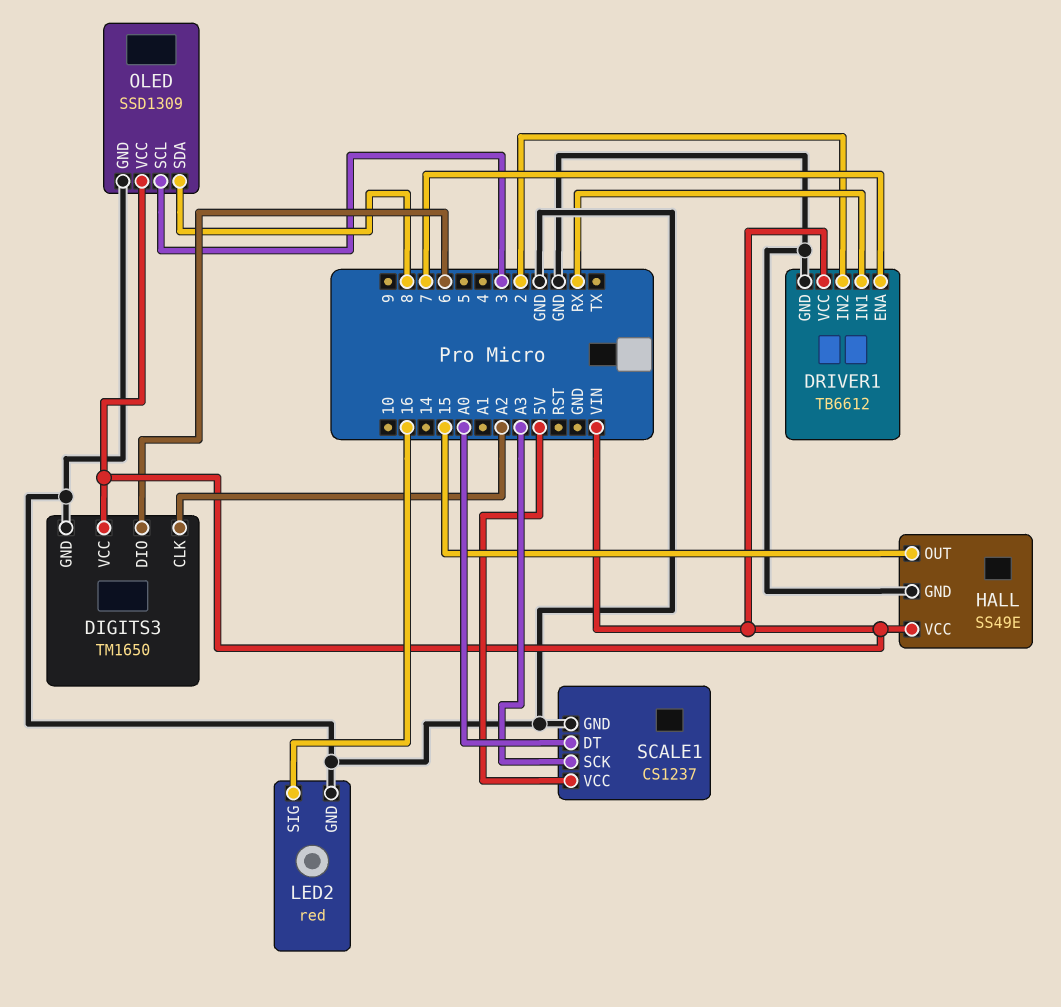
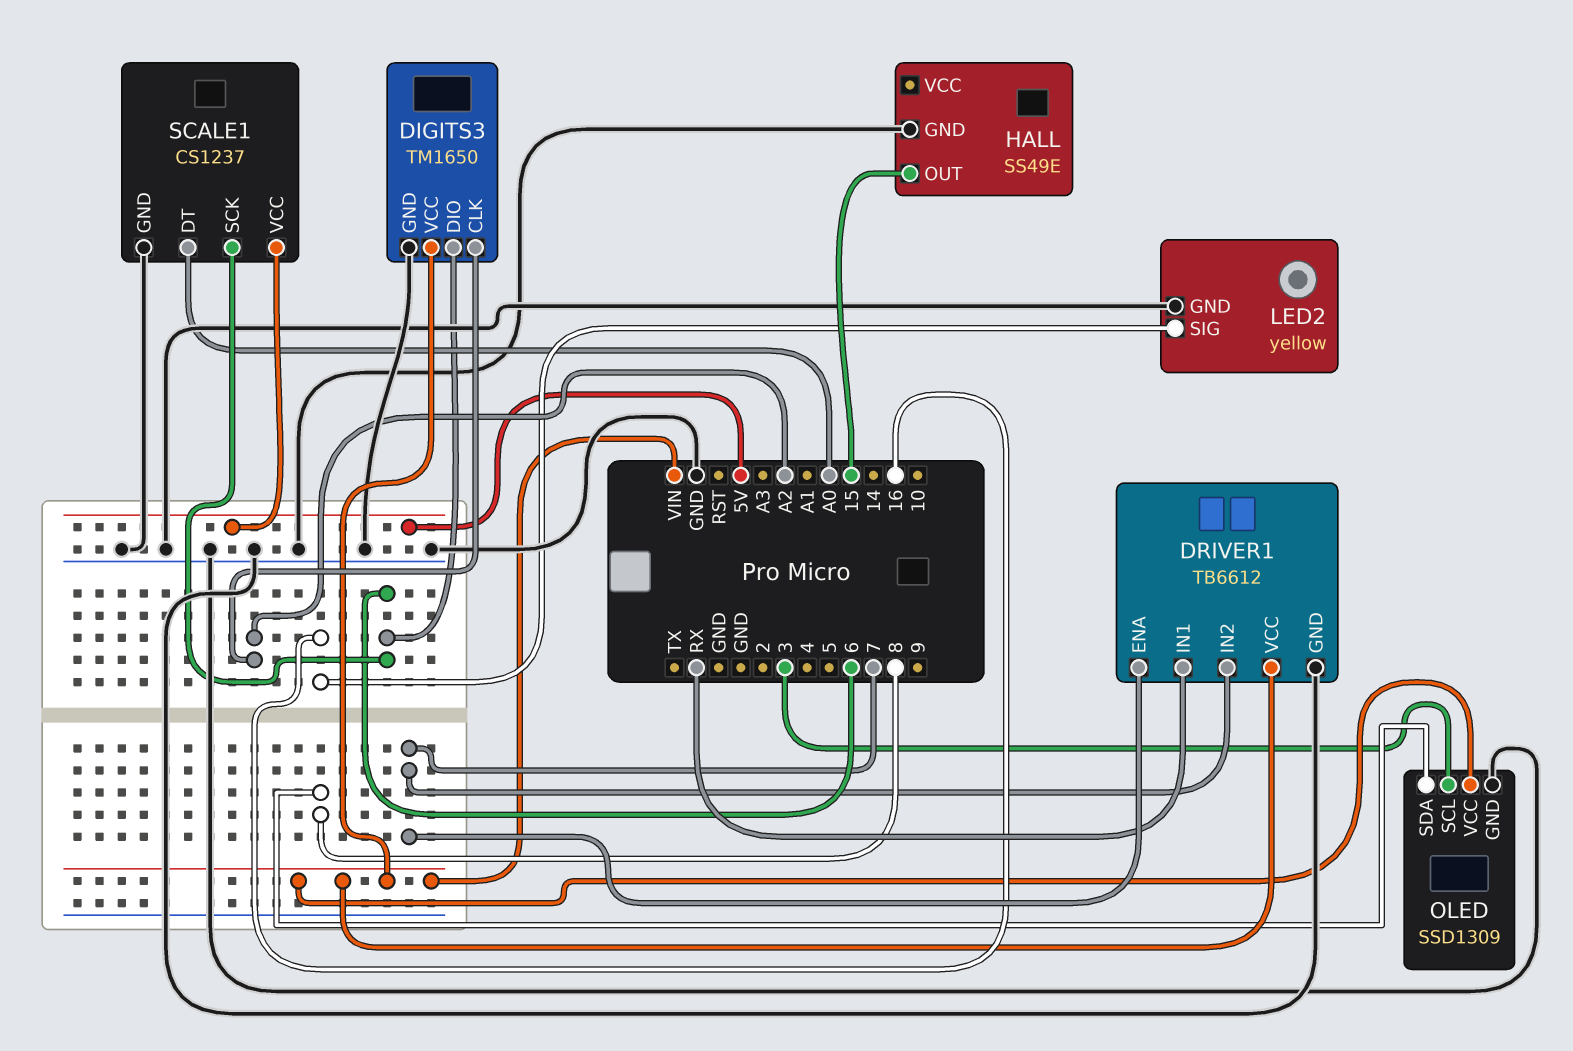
DRIVER1 pin IN2: 2 -> 7
HALL pin VCC: VIN -> none
LED2: red -> yellow
SCALE1 pin SCK: A3 -> 6

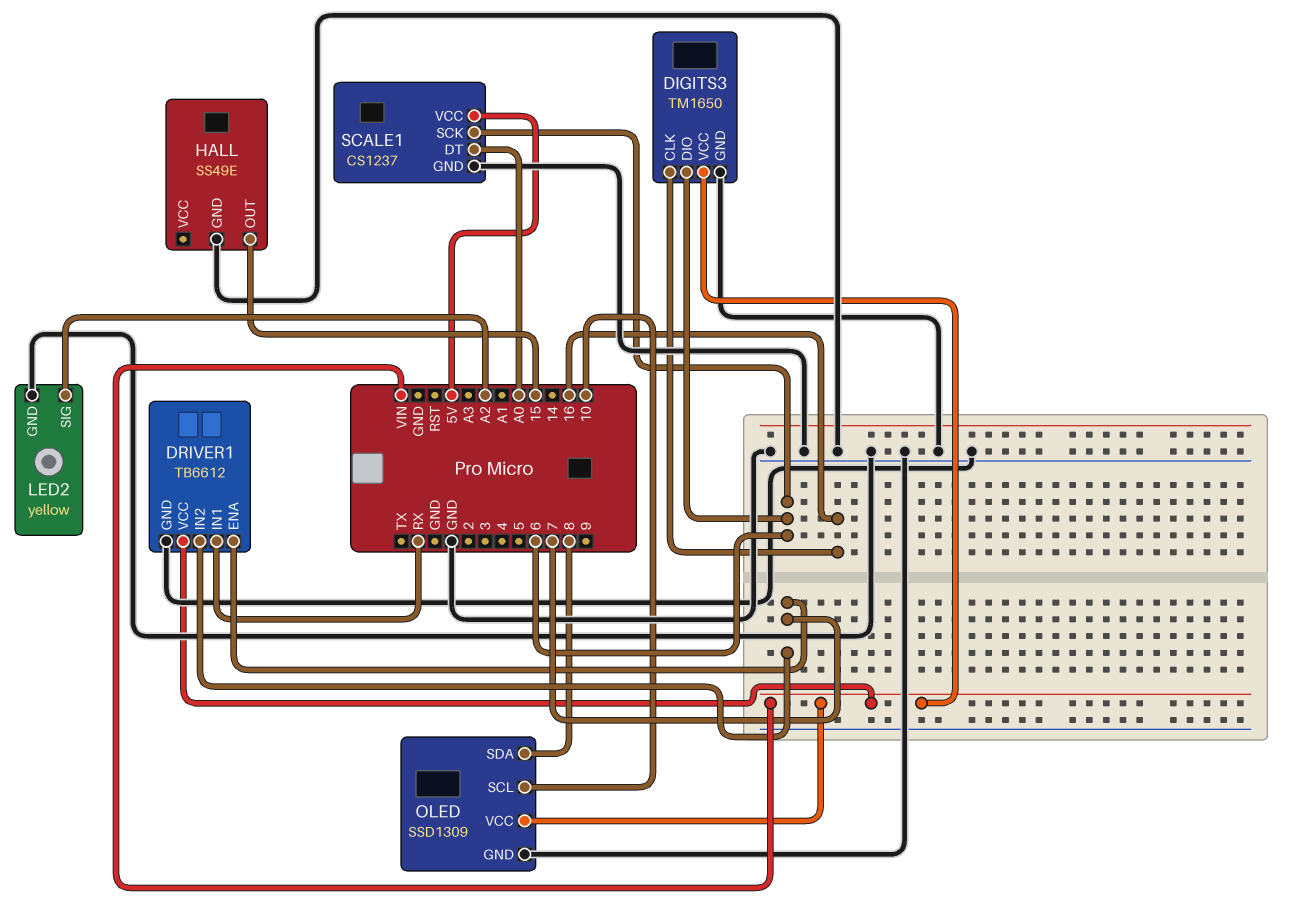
DIGITS3 pin CLK: A2 -> 16
LED2 pin SIG: 16 -> A2
OLED pin SCL: 3 -> 10

